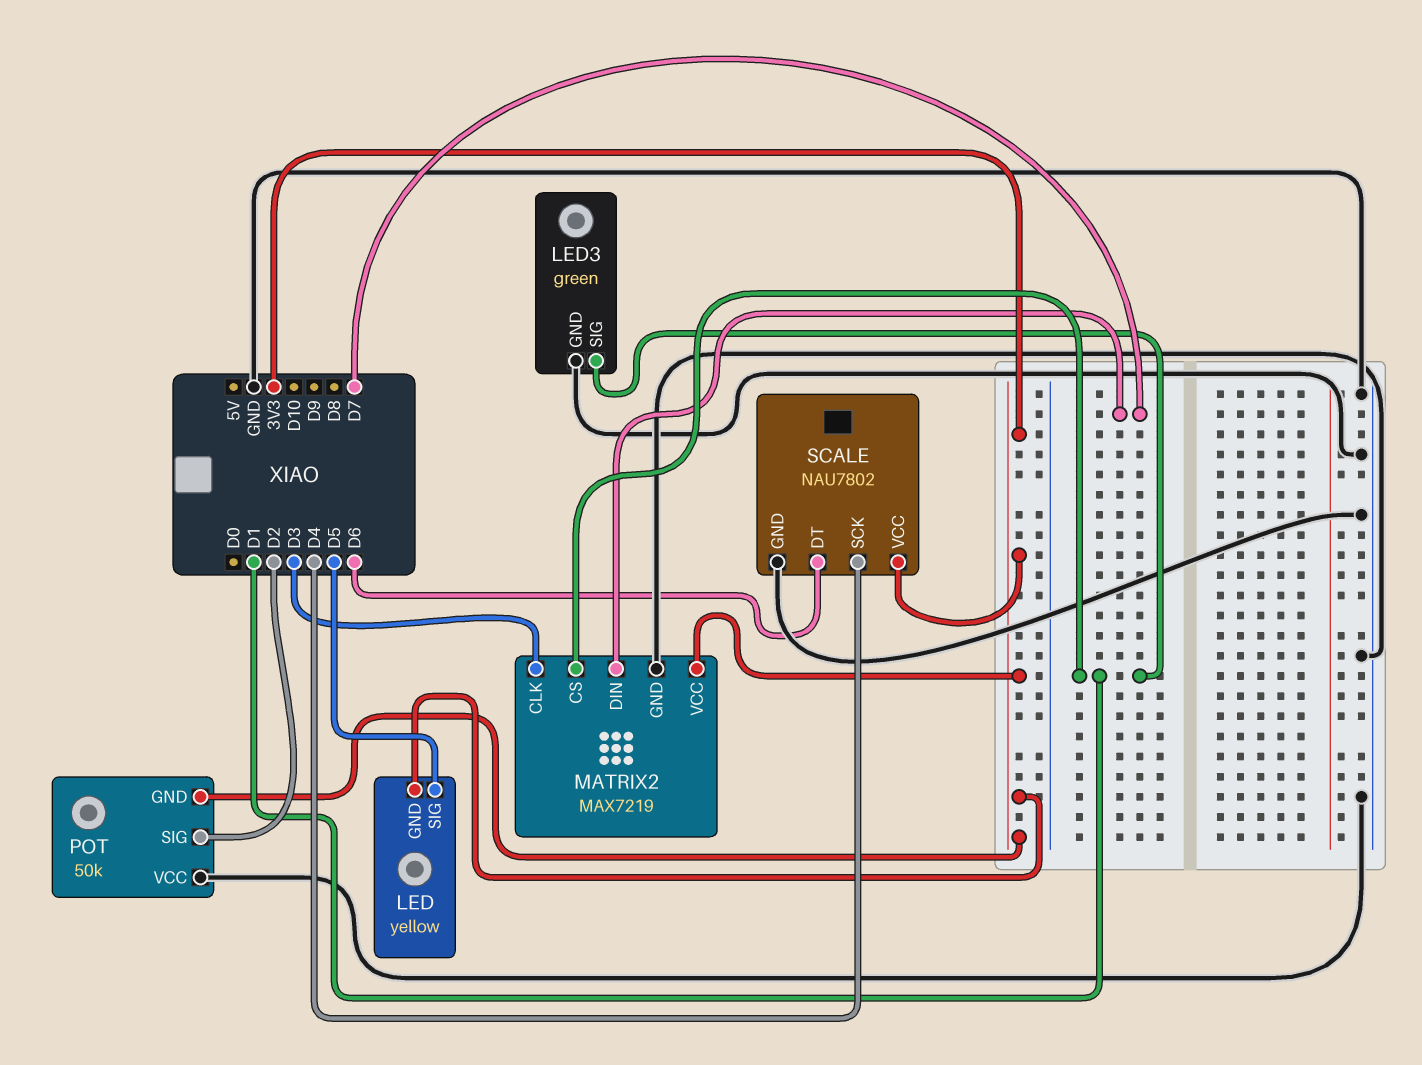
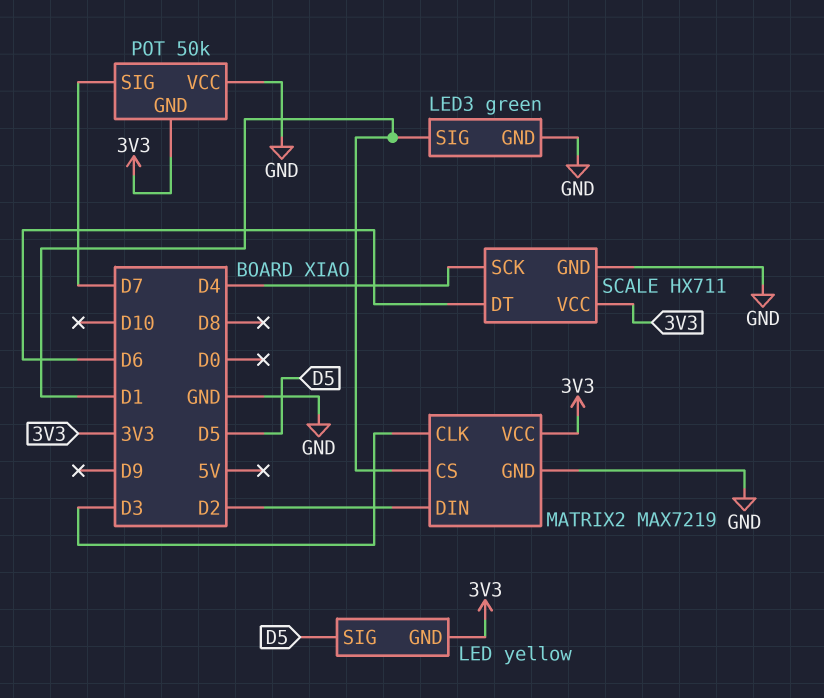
MATRIX2 pin DIN: D7 -> D2
POT pin SIG: D2 -> D7
SCALE: NAU7802 -> HX711

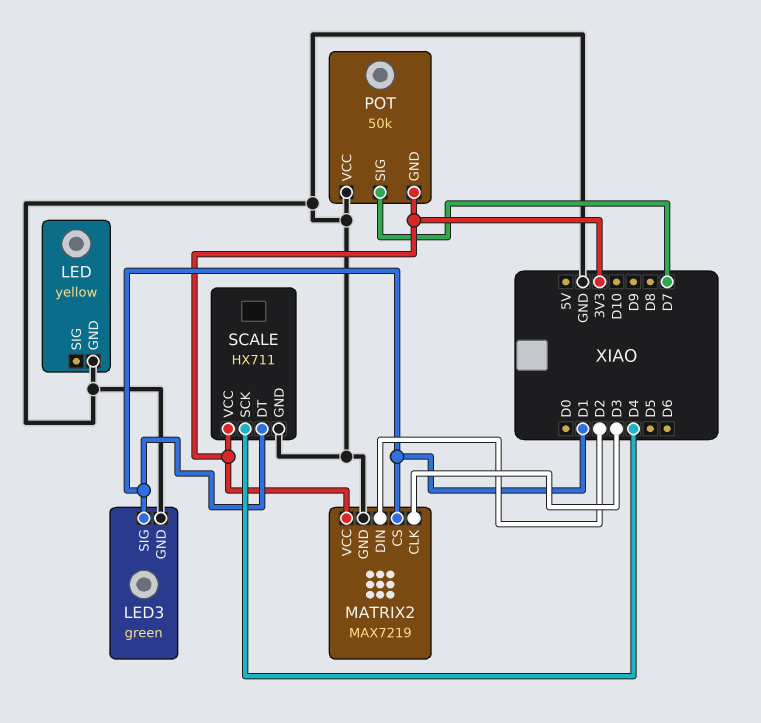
LED pin GND: 3V3 -> GND
LED pin SIG: D5 -> none
SCALE pin DT: D6 -> D1

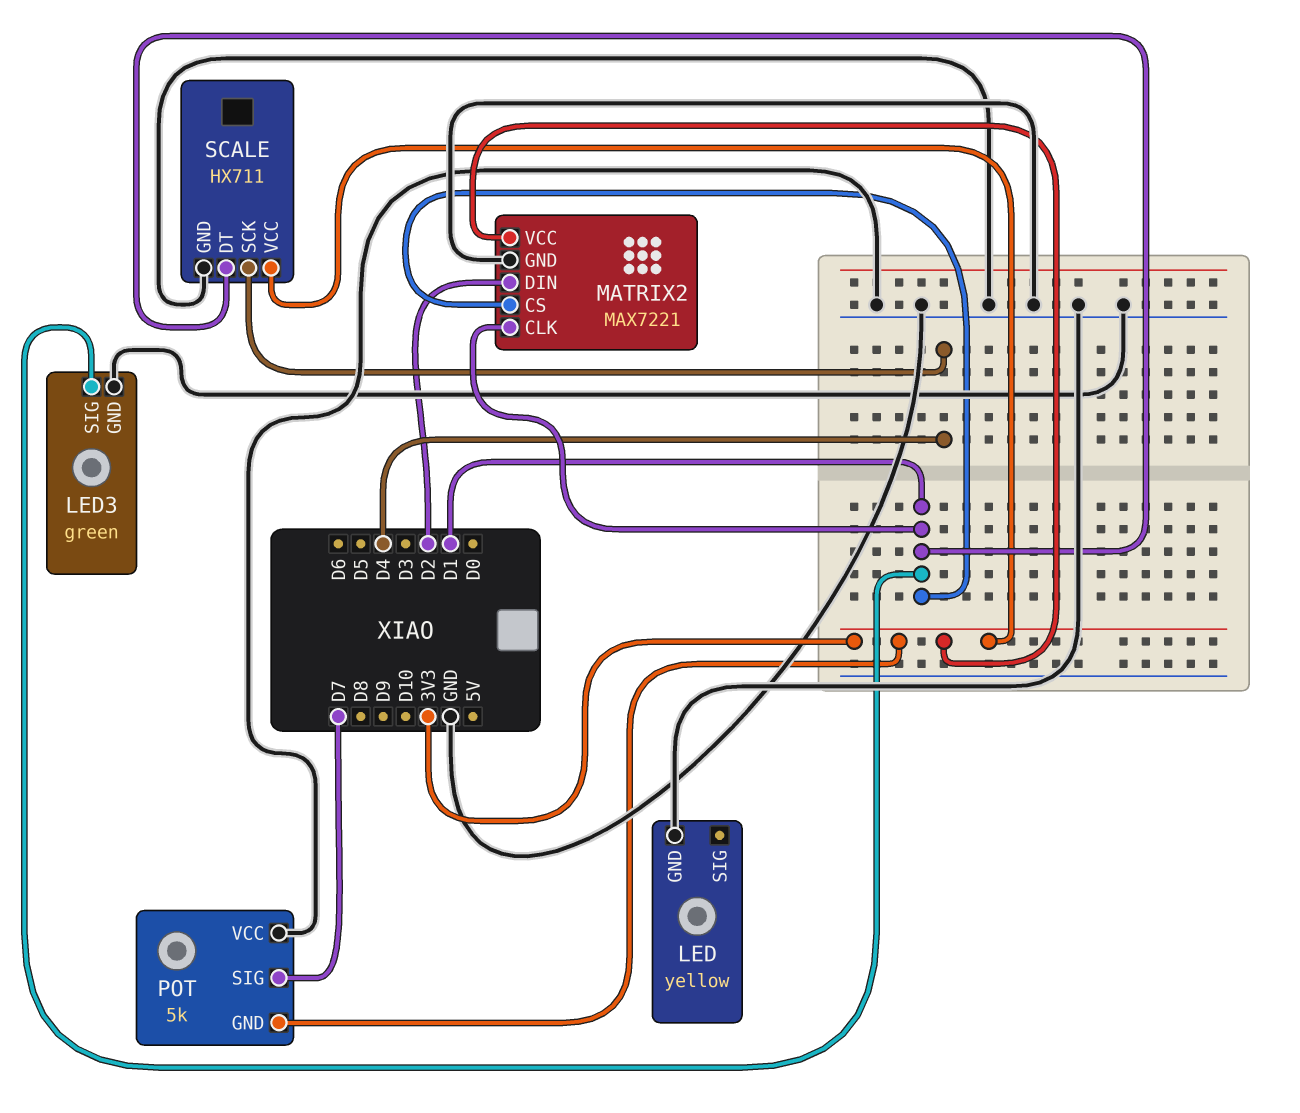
MATRIX2: MAX7219 -> MAX7221
MATRIX2 pin CLK: D3 -> D1
POT: 50k -> 5k

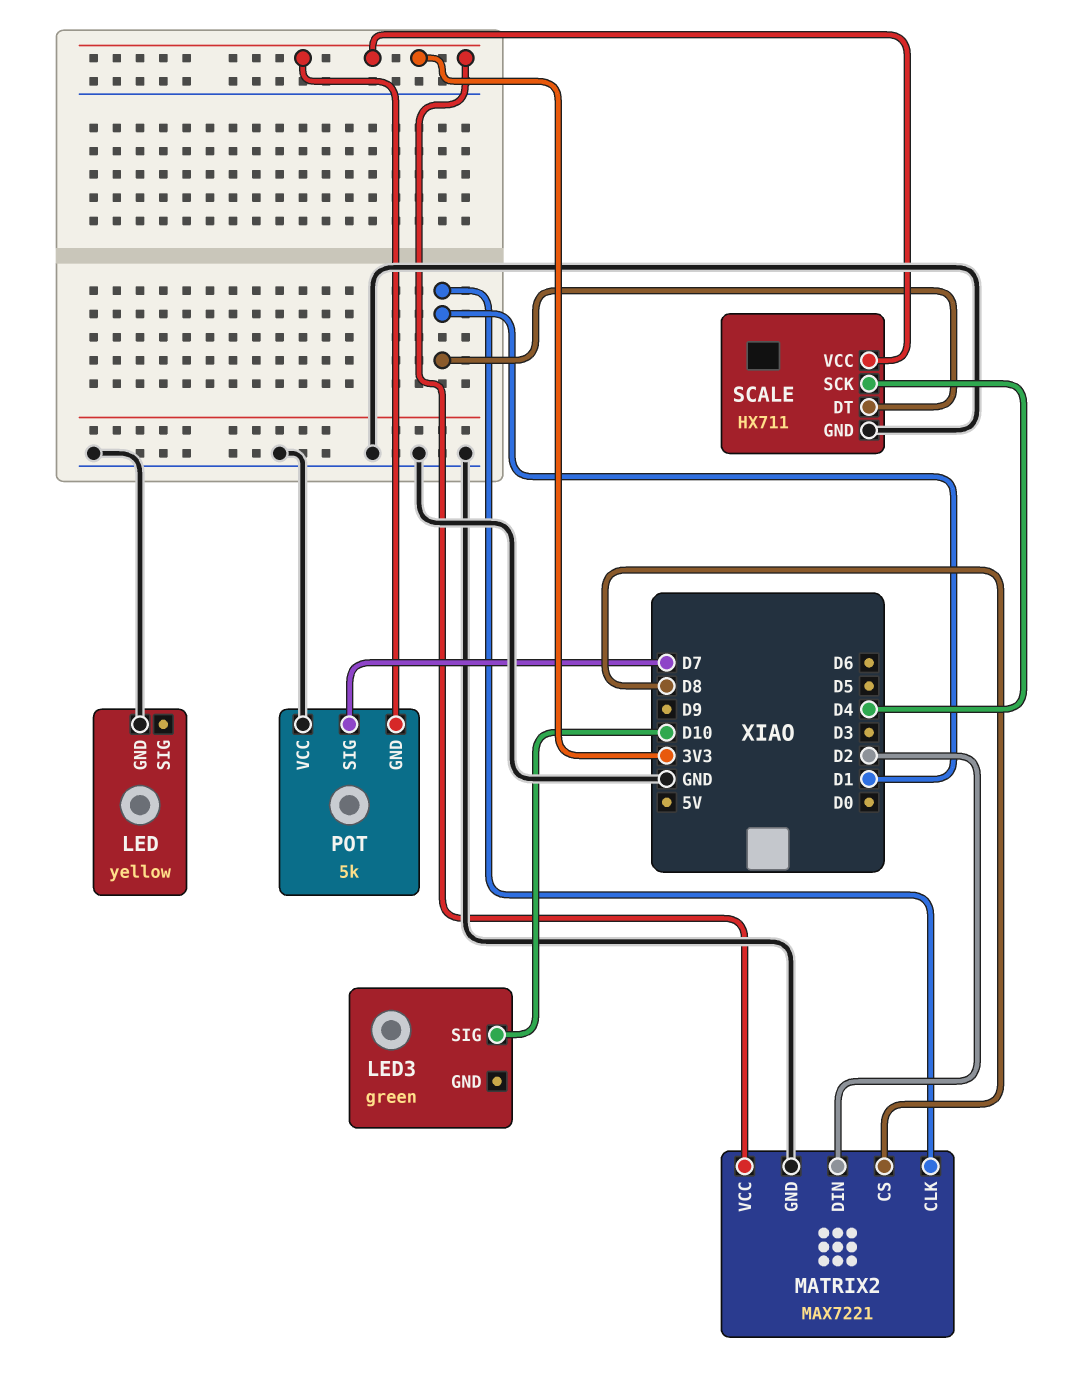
LED3 pin GND: GND -> none
LED3 pin SIG: D1 -> D10
MATRIX2 pin CS: D1 -> D8

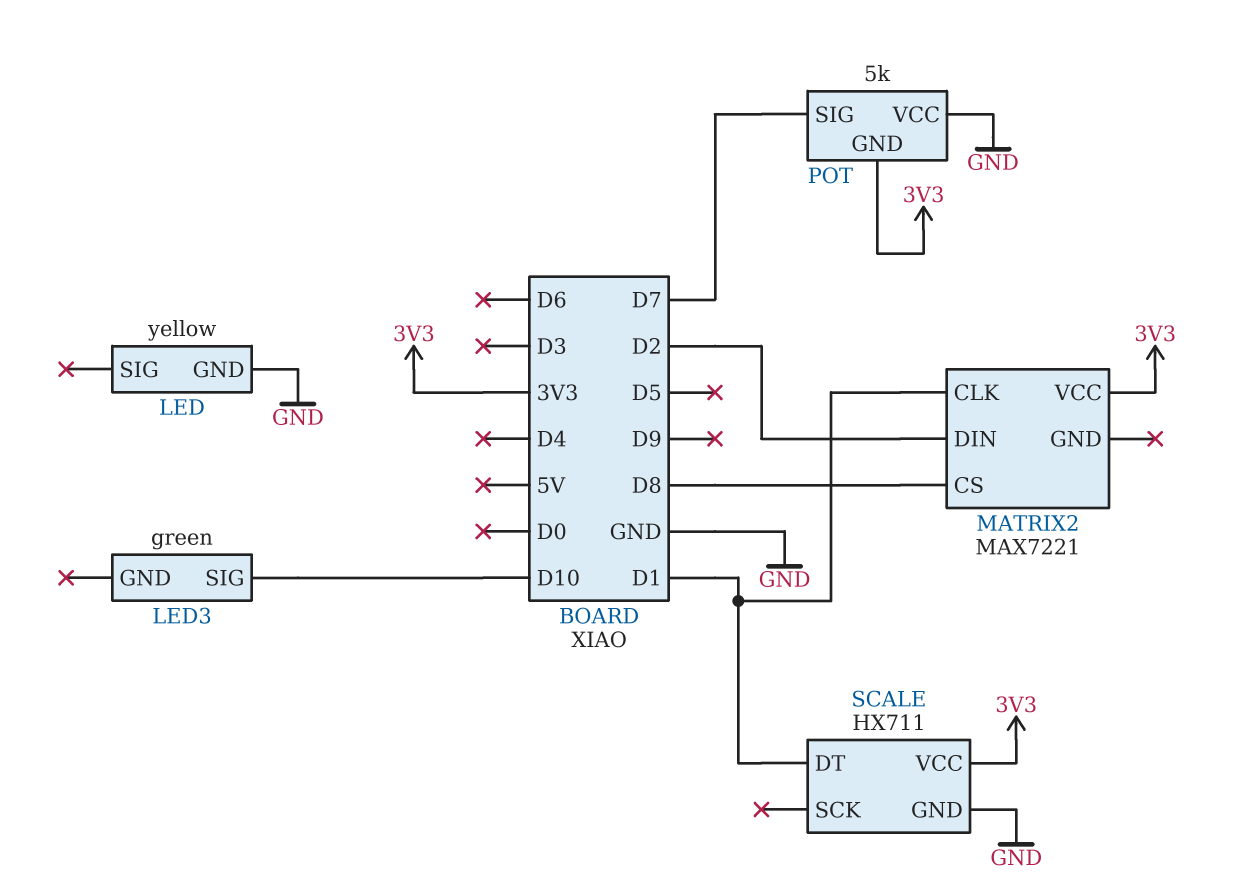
MATRIX2 pin GND: GND -> none
SCALE pin SCK: D4 -> none

